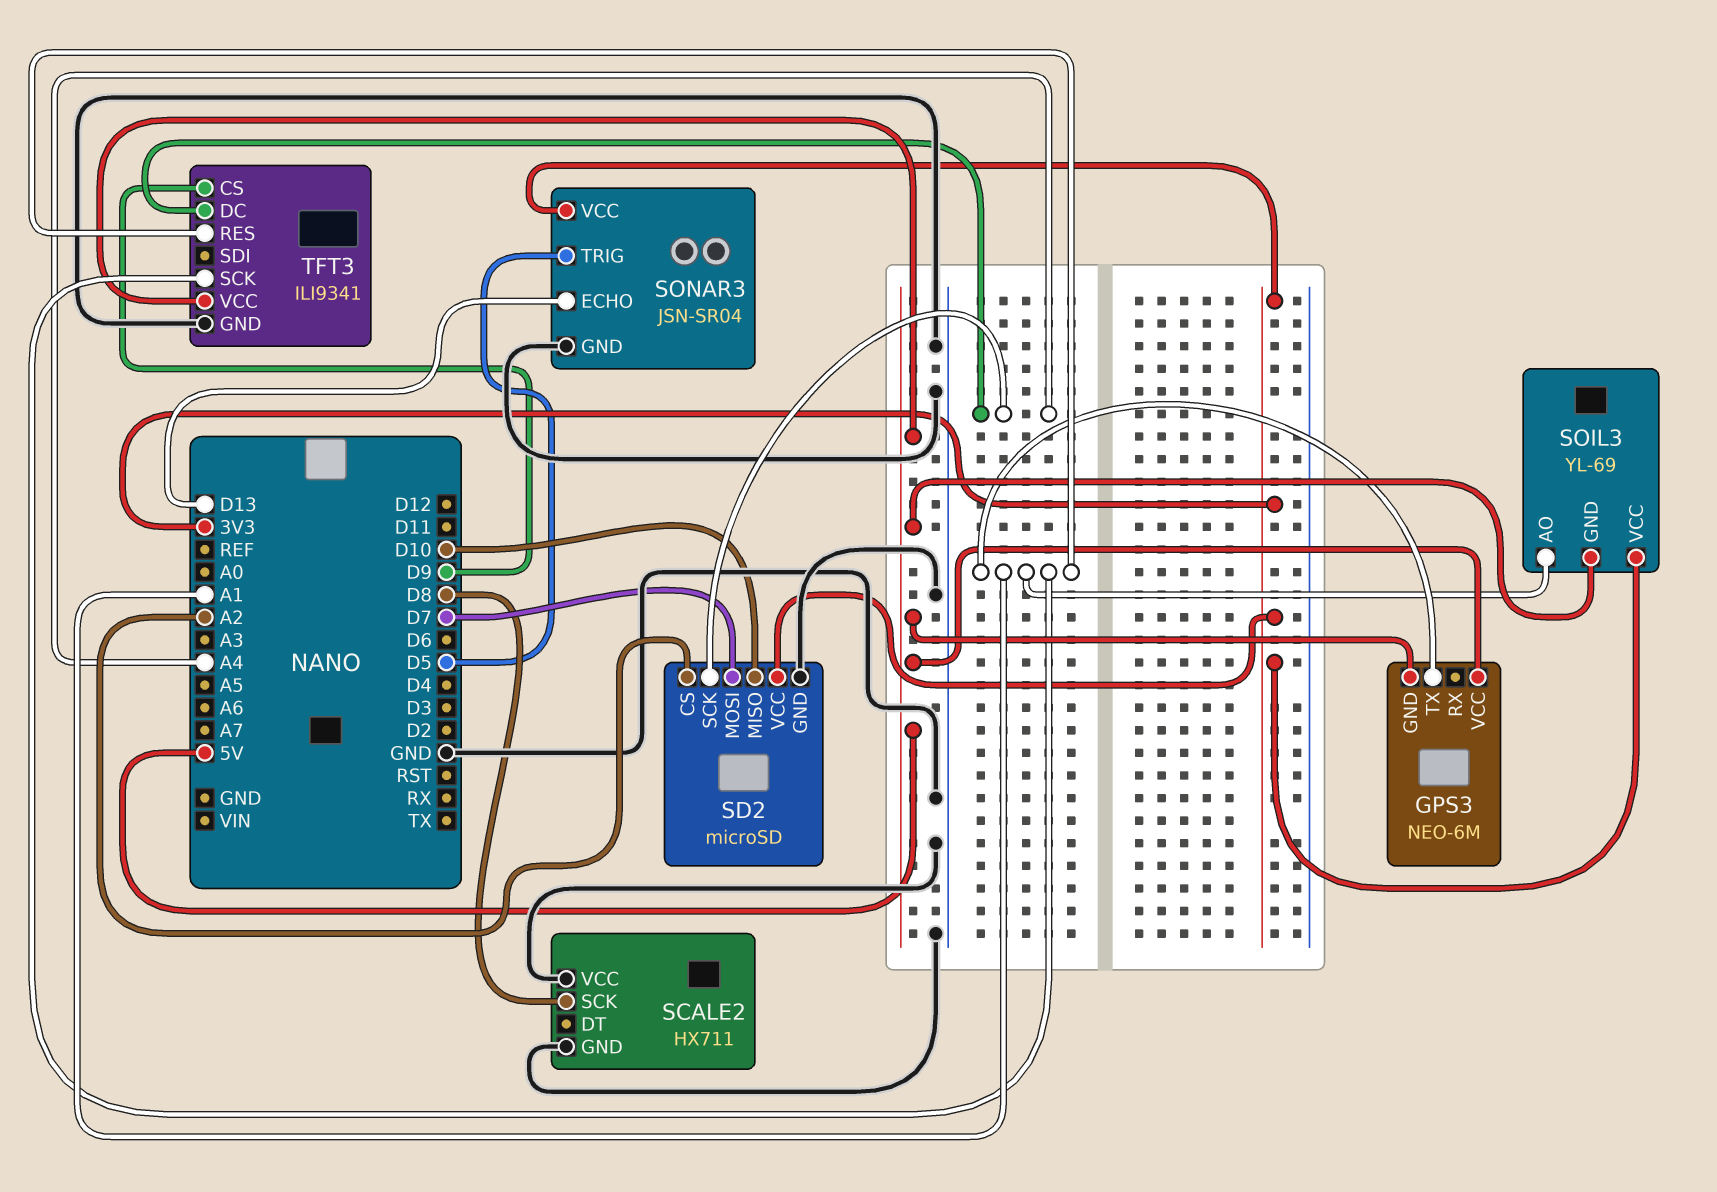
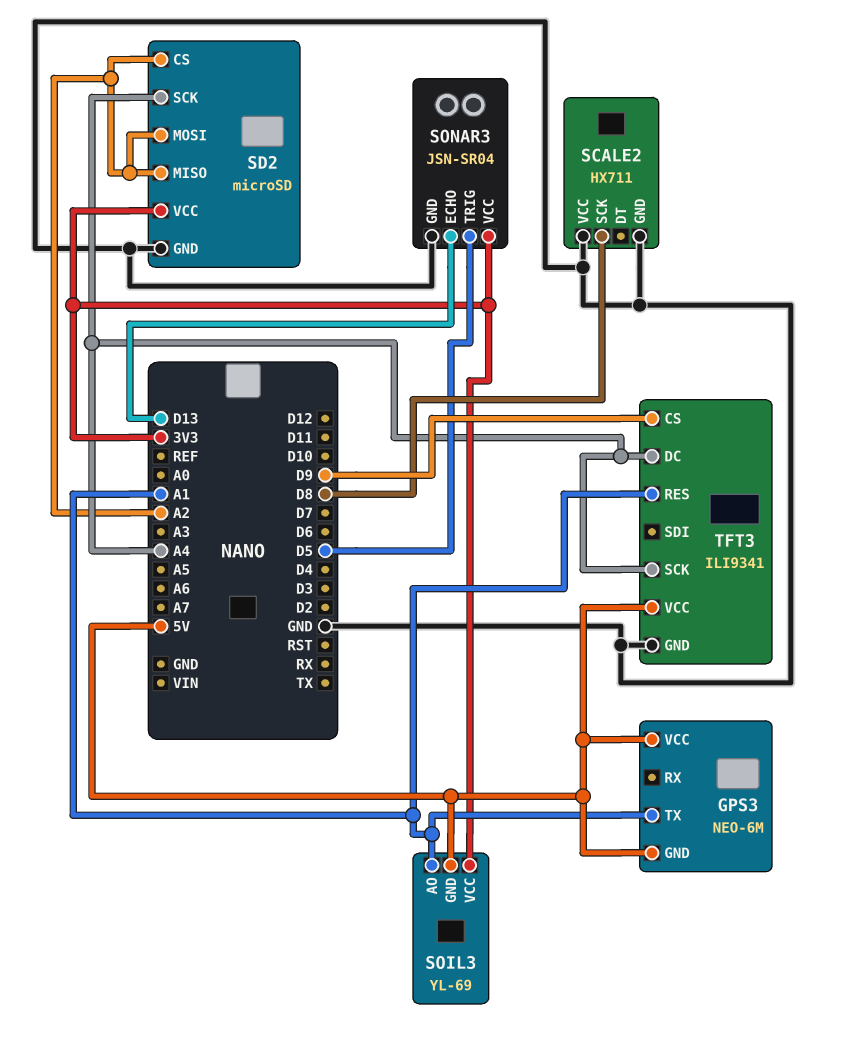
SD2 pin MISO: D10 -> A2
SD2 pin MOSI: D7 -> A2
TFT3 pin SCK: A1 -> A4

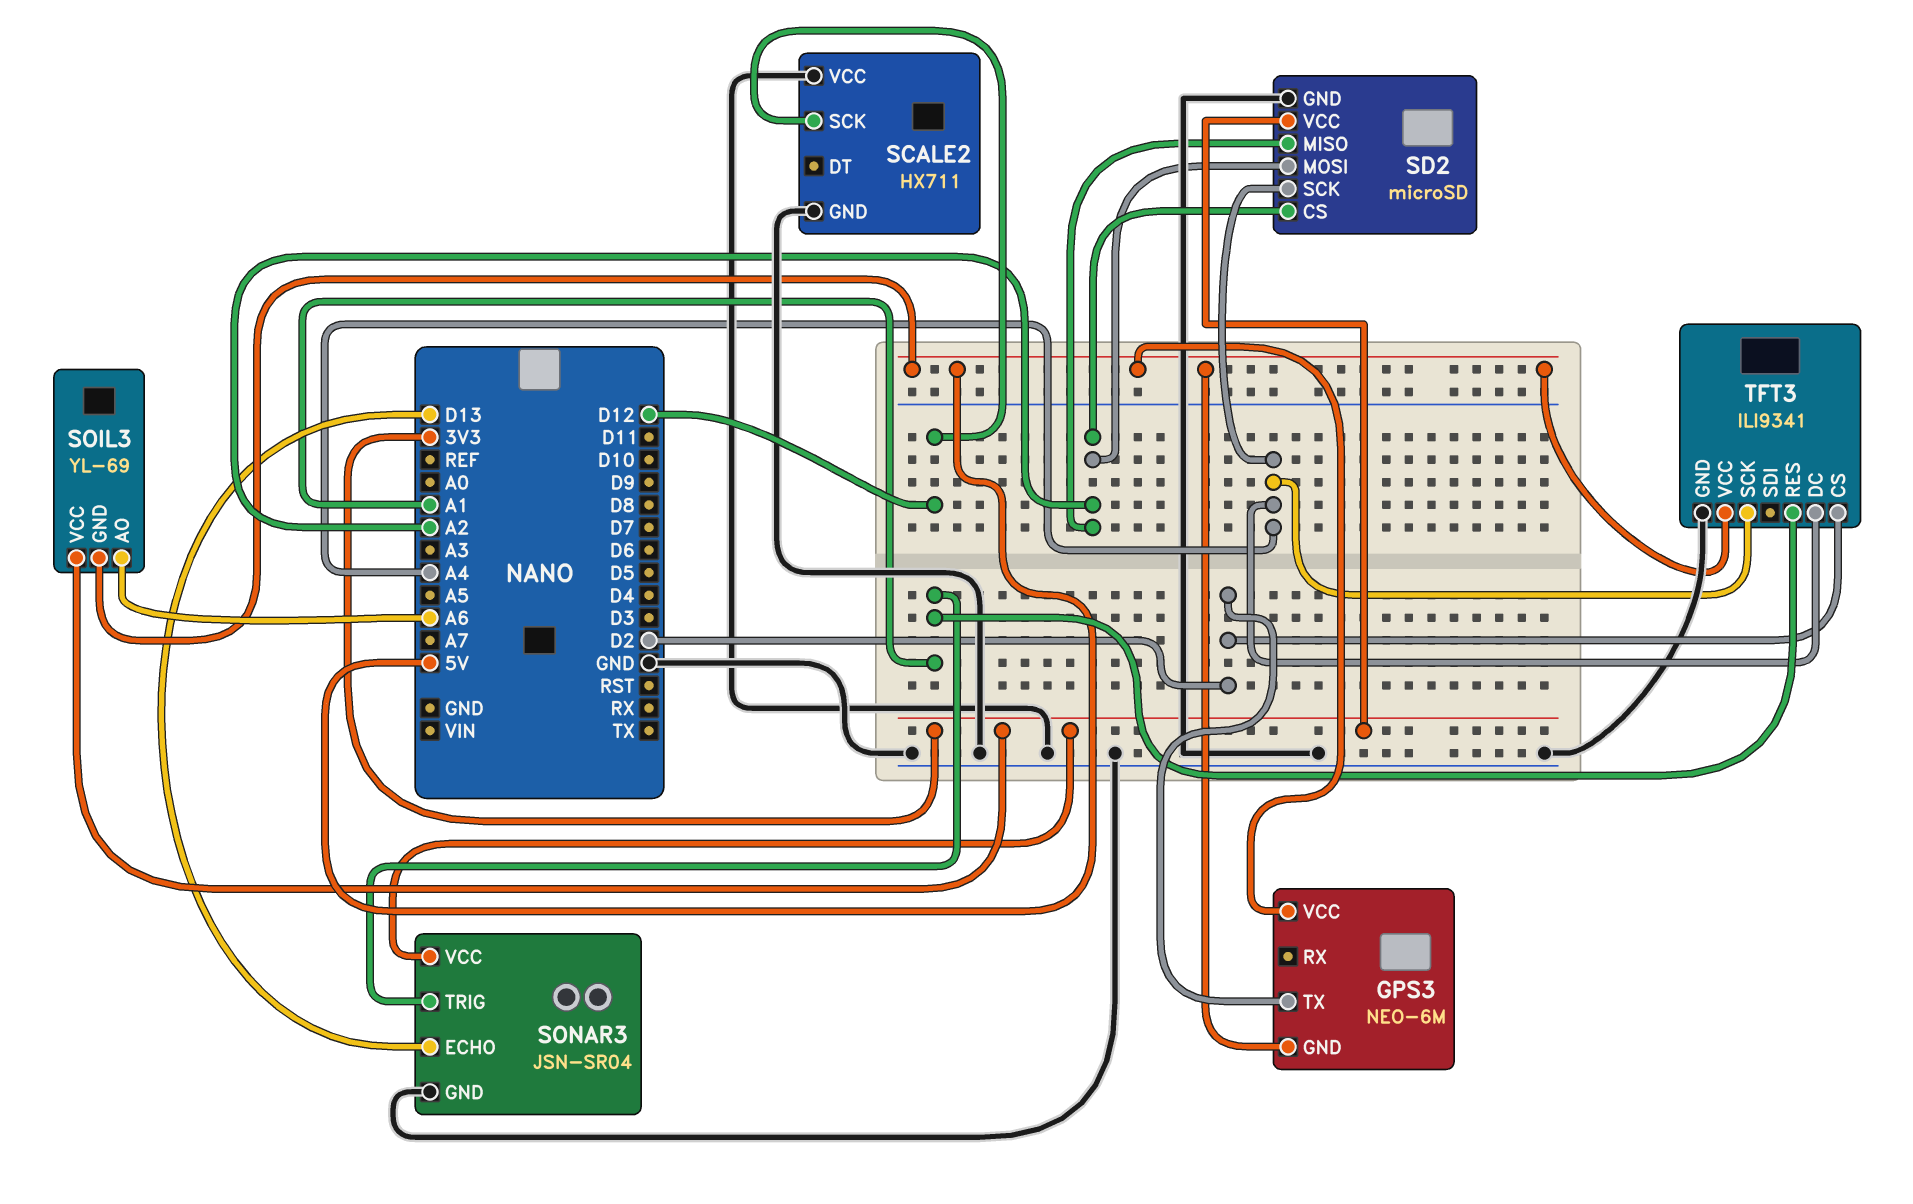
GPS3 pin TX: A1 -> D2
SCALE2 pin SCK: D8 -> D12
SOIL3 pin AO: A1 -> A6
SONAR3 pin TRIG: D5 -> A1
TFT3 pin CS: D9 -> D2

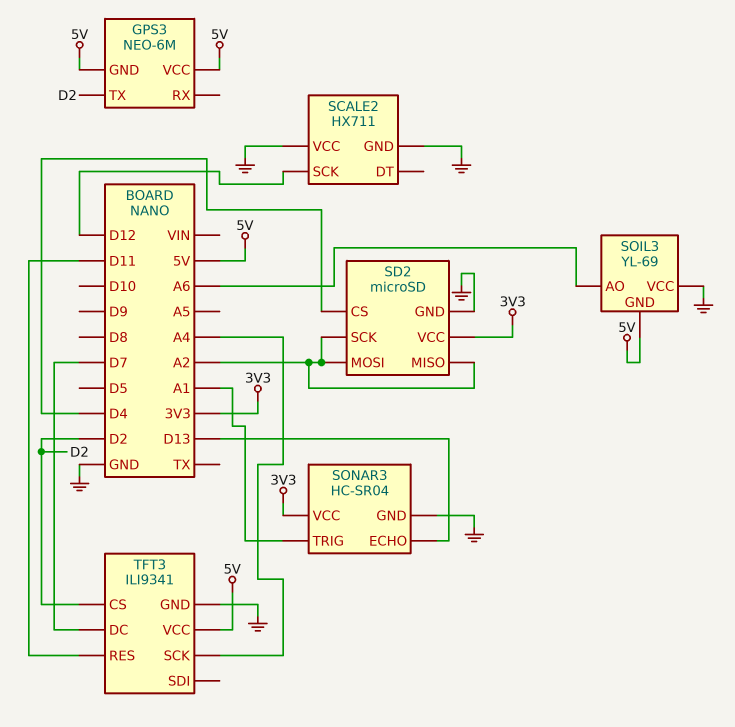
SD2 pin CS: A2 -> D4
SD2 pin SCK: A4 -> A2
SOIL3 pin VCC: 3V3 -> GND
SONAR3: JSN-SR04 -> HC-SR04
TFT3 pin DC: A4 -> D7
TFT3 pin RES: A1 -> D11

